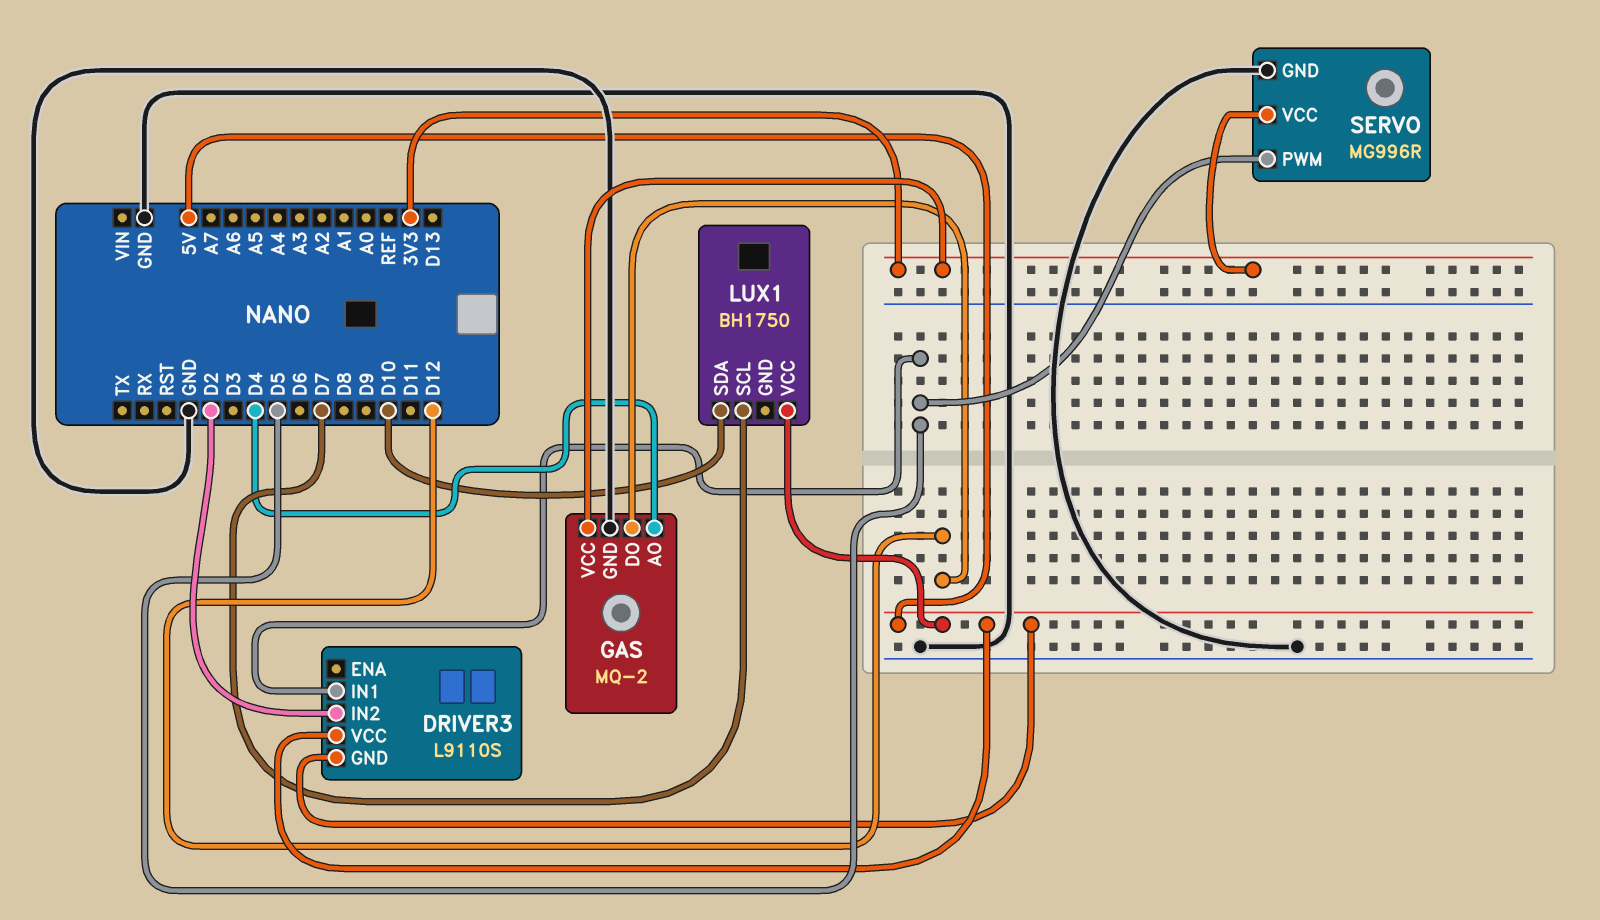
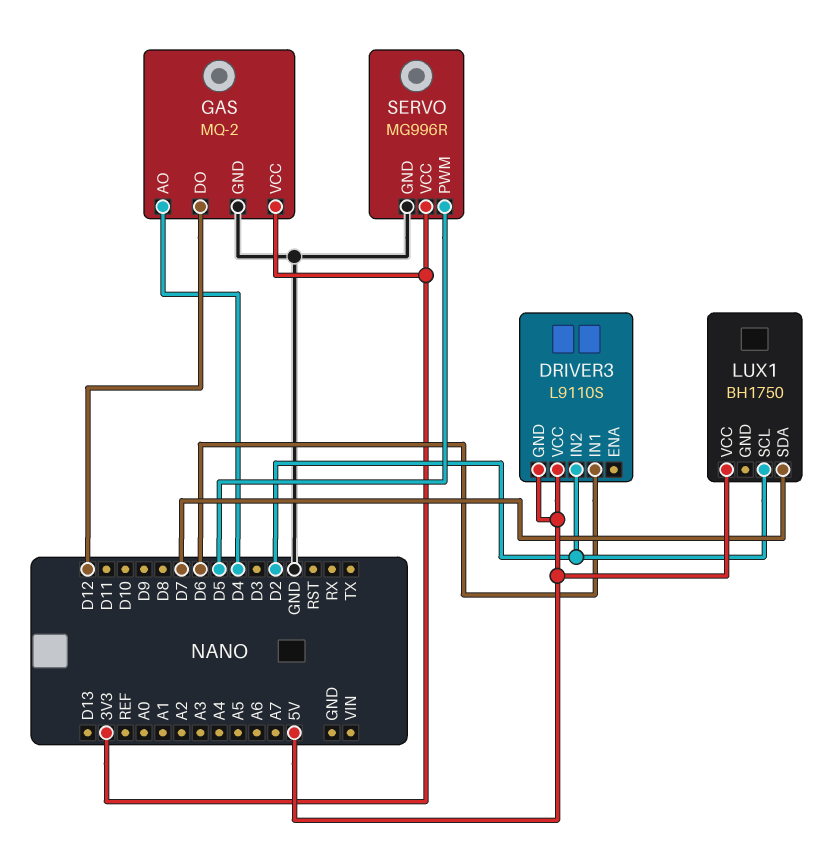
DRIVER3 pin IN1: D5 -> D6
LUX1 pin SCL: D7 -> D2
LUX1 pin SDA: D10 -> D7

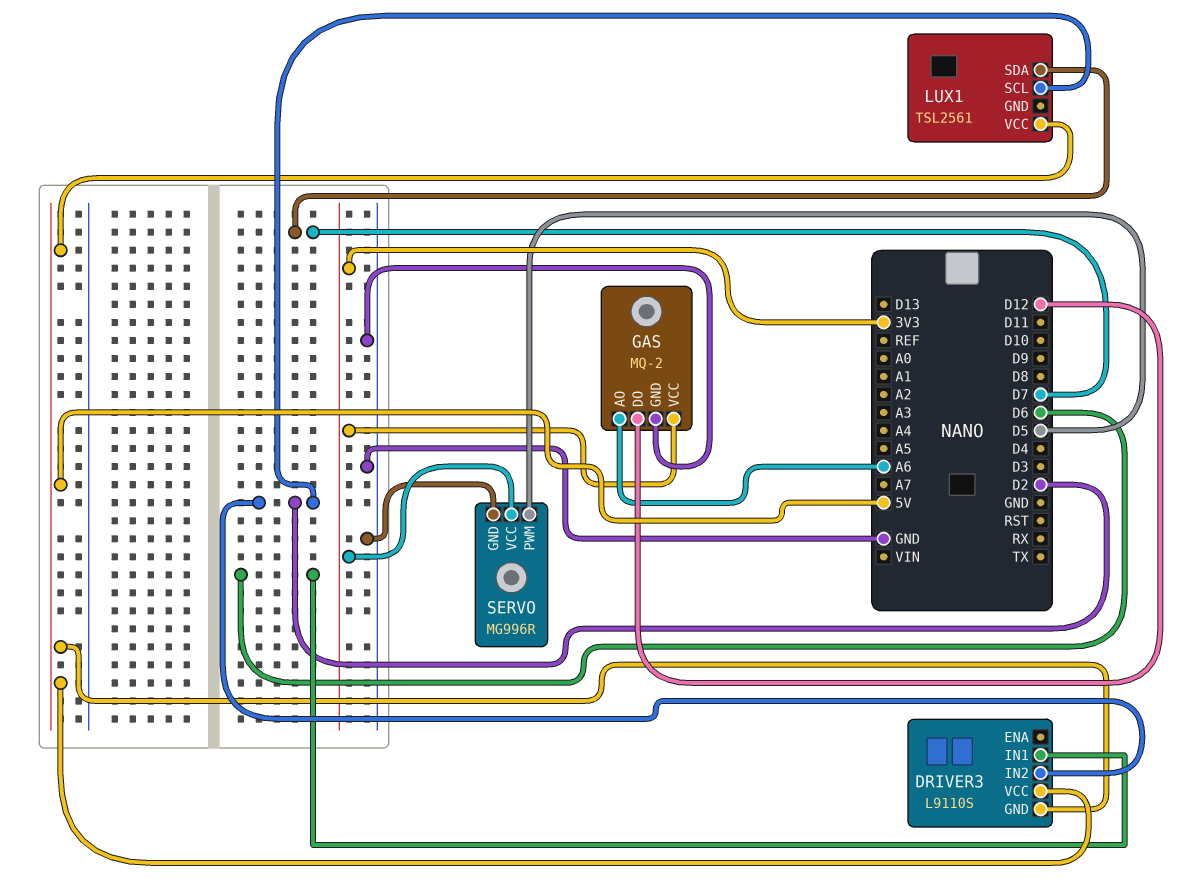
GAS pin AO: D4 -> A6
LUX1: BH1750 -> TSL2561

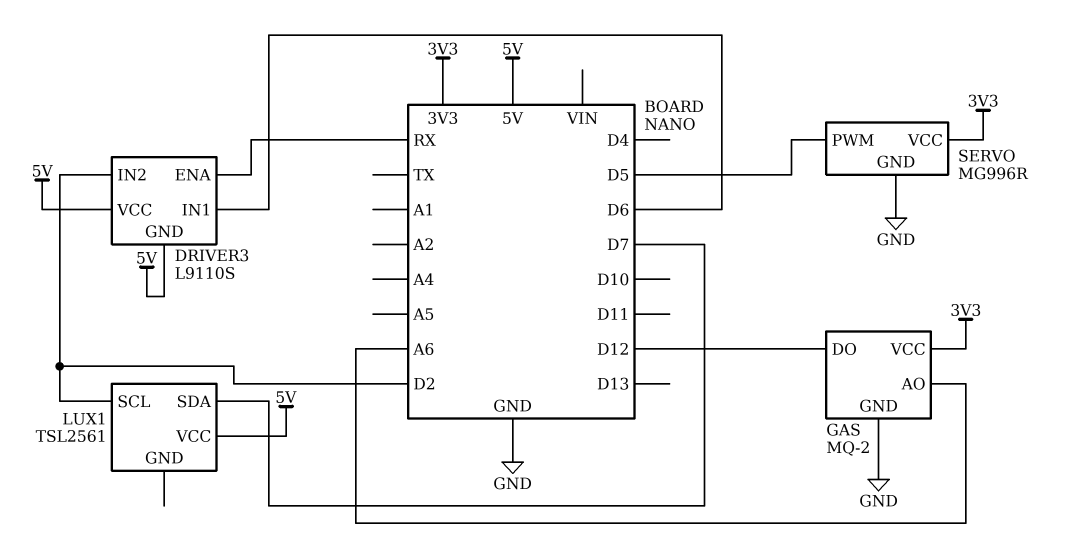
DRIVER3 pin ENA: none -> RX

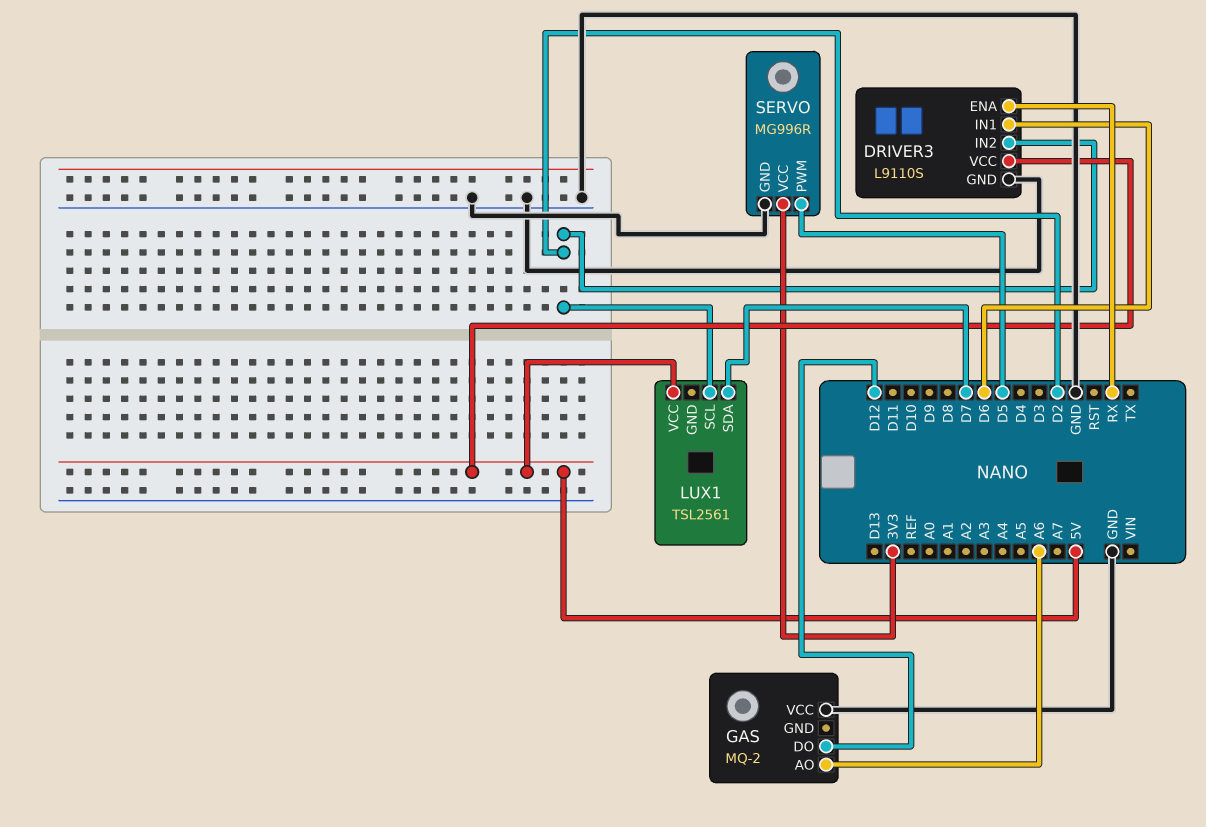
DRIVER3 pin GND: 5V -> GND
GAS pin GND: GND -> none
GAS pin VCC: 3V3 -> GND

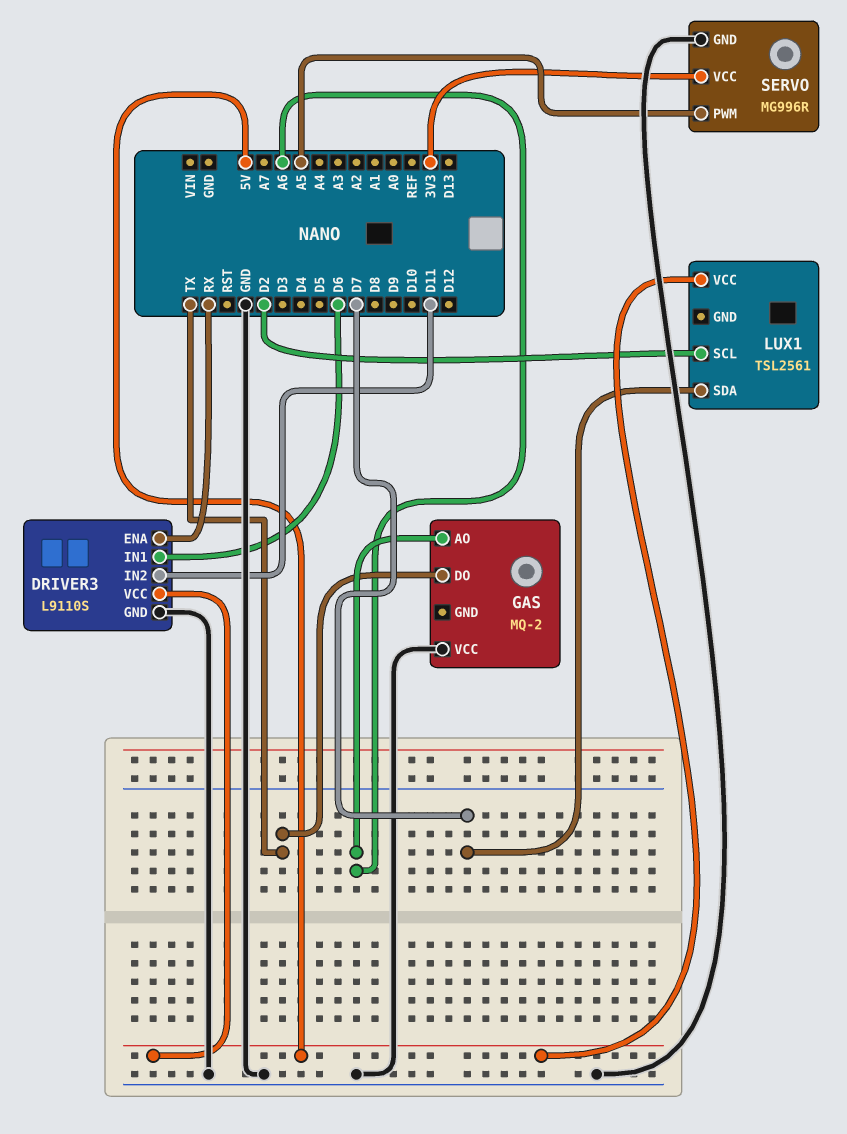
DRIVER3 pin IN2: D2 -> D11
GAS pin DO: D12 -> TX
SERVO pin PWM: D5 -> A5

